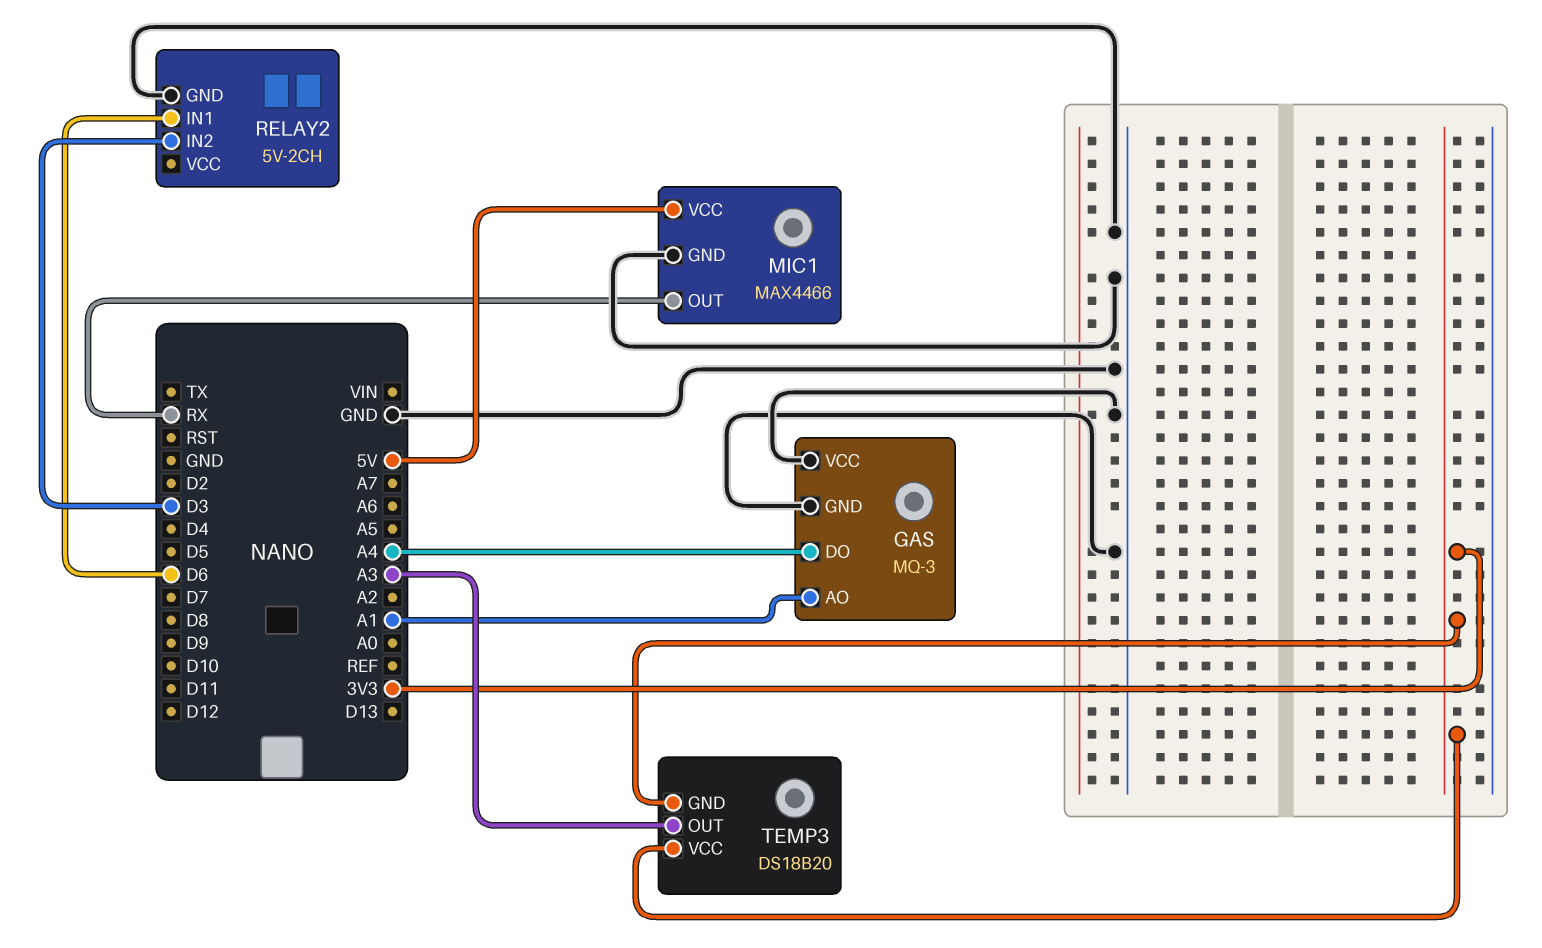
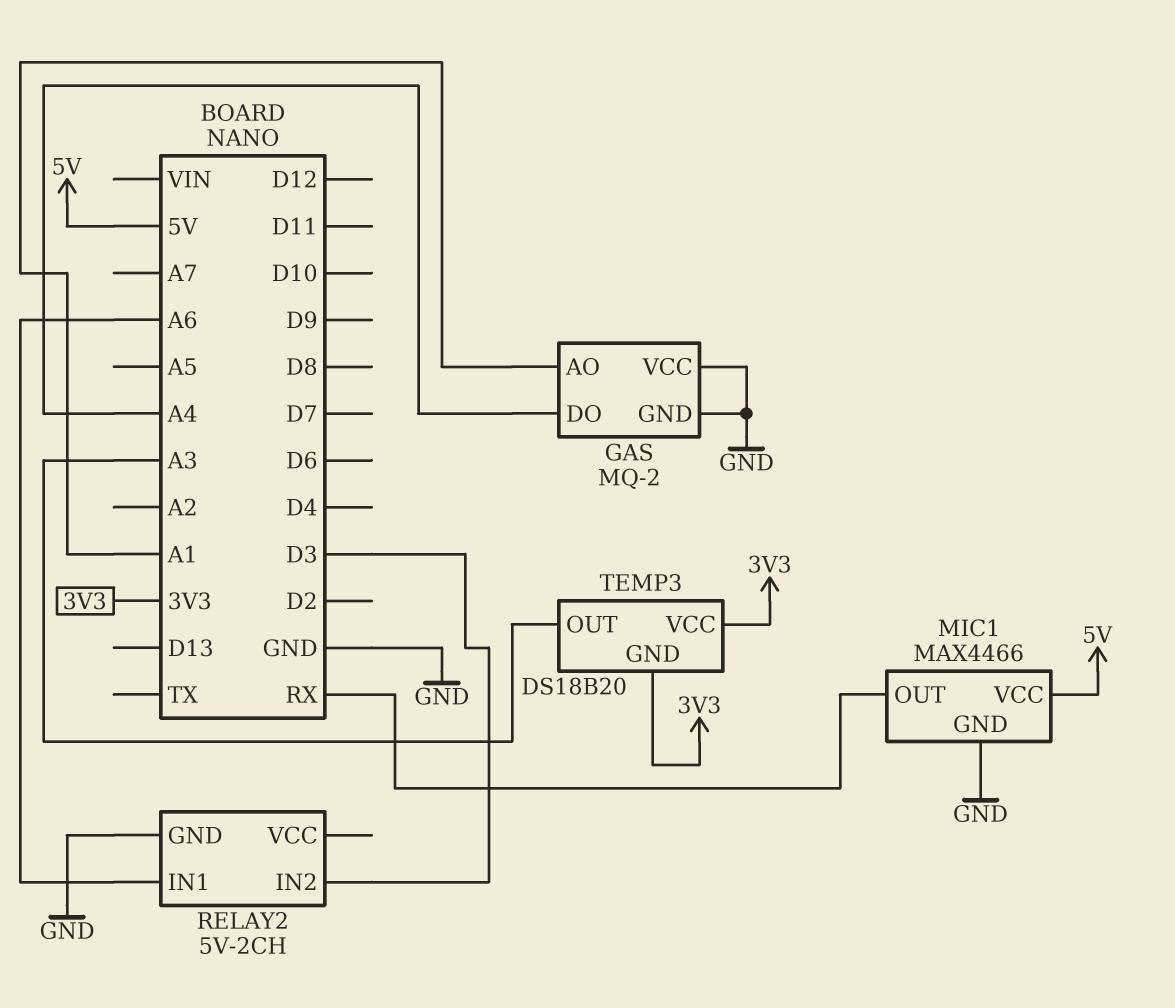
GAS: MQ-3 -> MQ-2
RELAY2 pin IN1: D6 -> A6

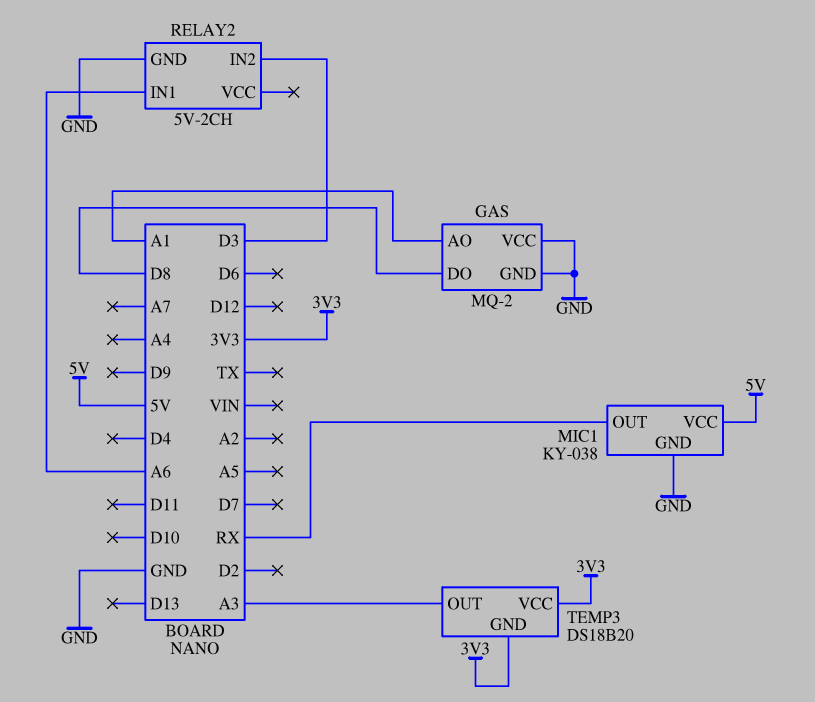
GAS pin DO: A4 -> D8
MIC1: MAX4466 -> KY-038

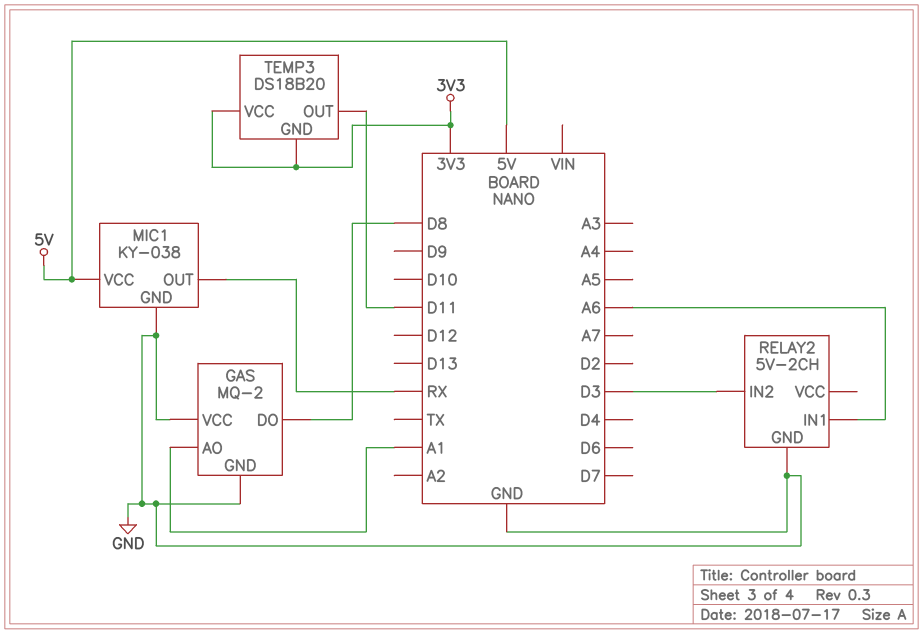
TEMP3 pin OUT: A3 -> D11

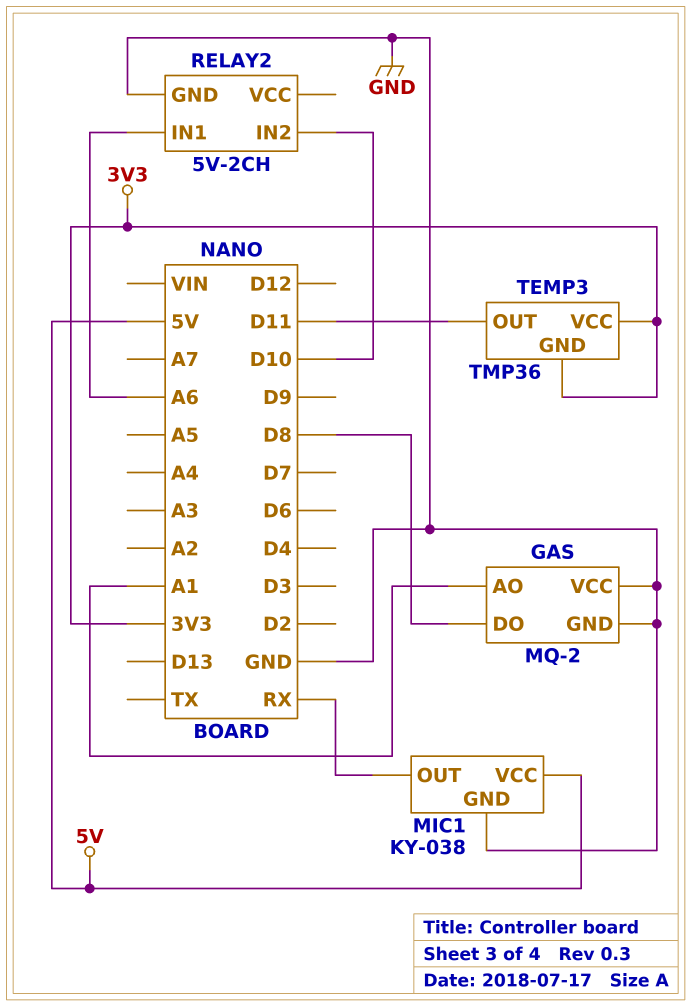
RELAY2 pin IN2: D3 -> D10
TEMP3: DS18B20 -> TMP36

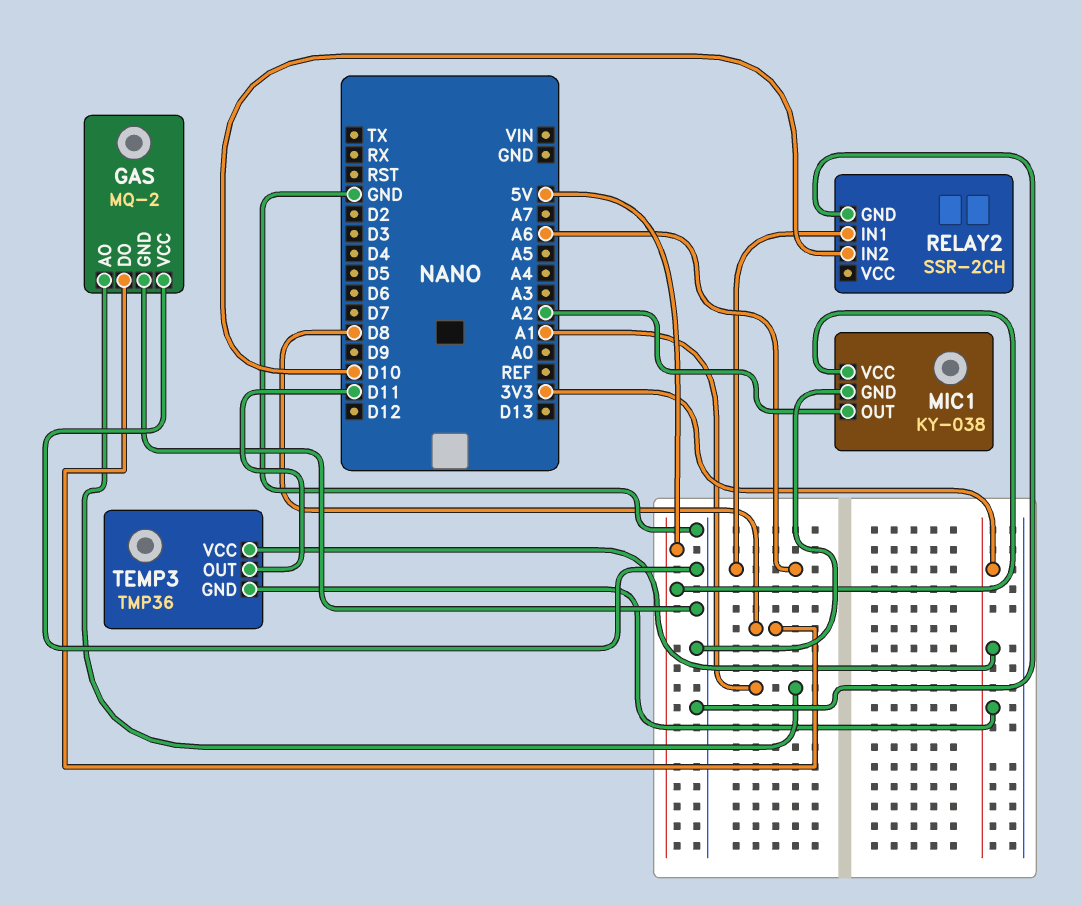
MIC1 pin OUT: RX -> A2
RELAY2: 5V-2CH -> SSR-2CH

